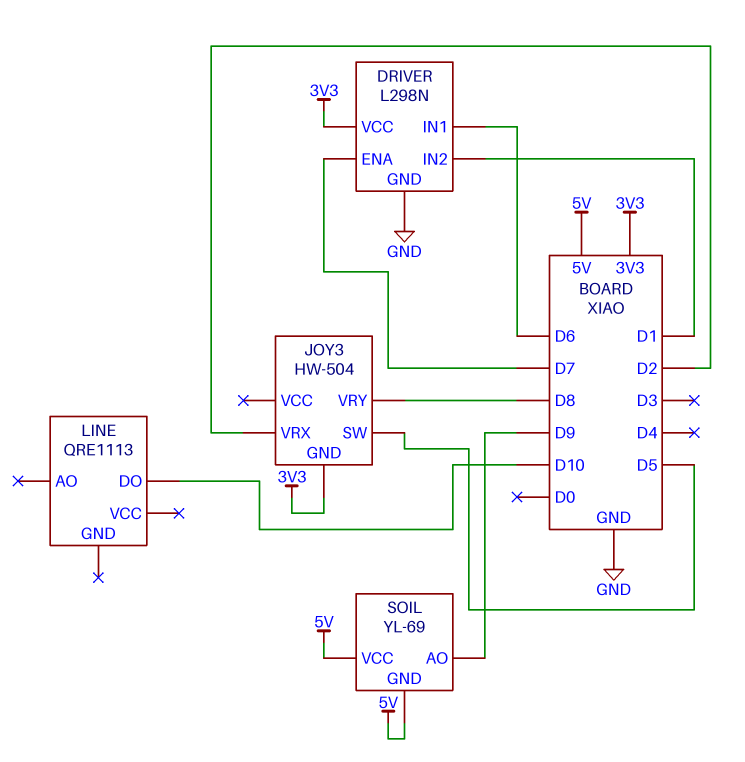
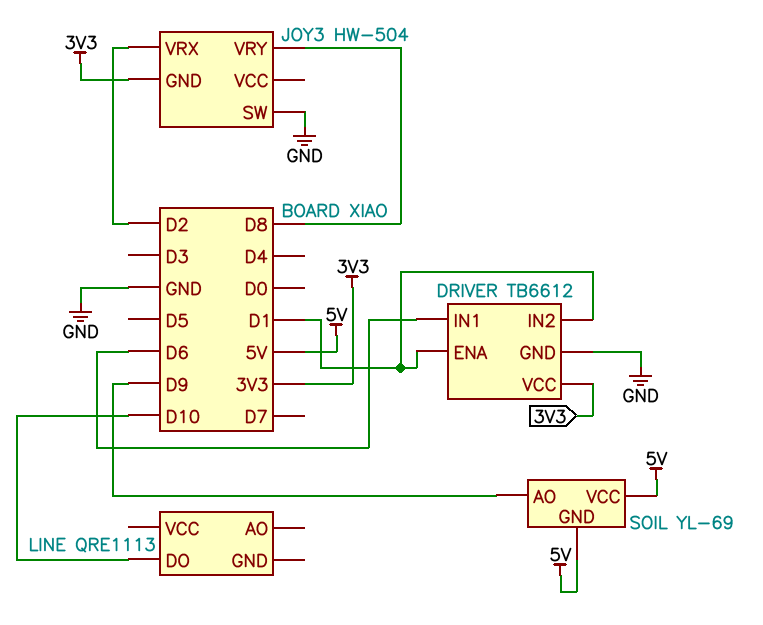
DRIVER: L298N -> TB6612
DRIVER pin ENA: D7 -> D1
JOY3 pin SW: D5 -> GND

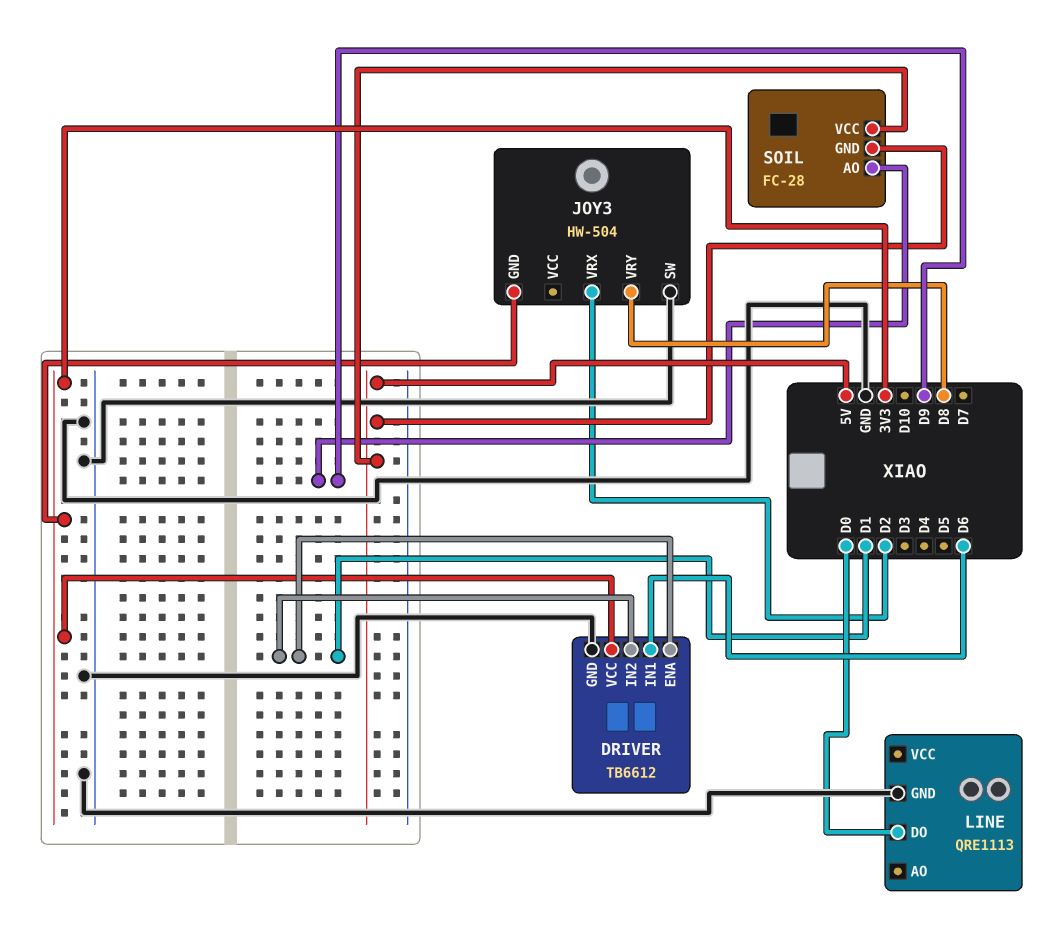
LINE pin DO: D10 -> D0
LINE pin GND: none -> GND
SOIL: YL-69 -> FC-28

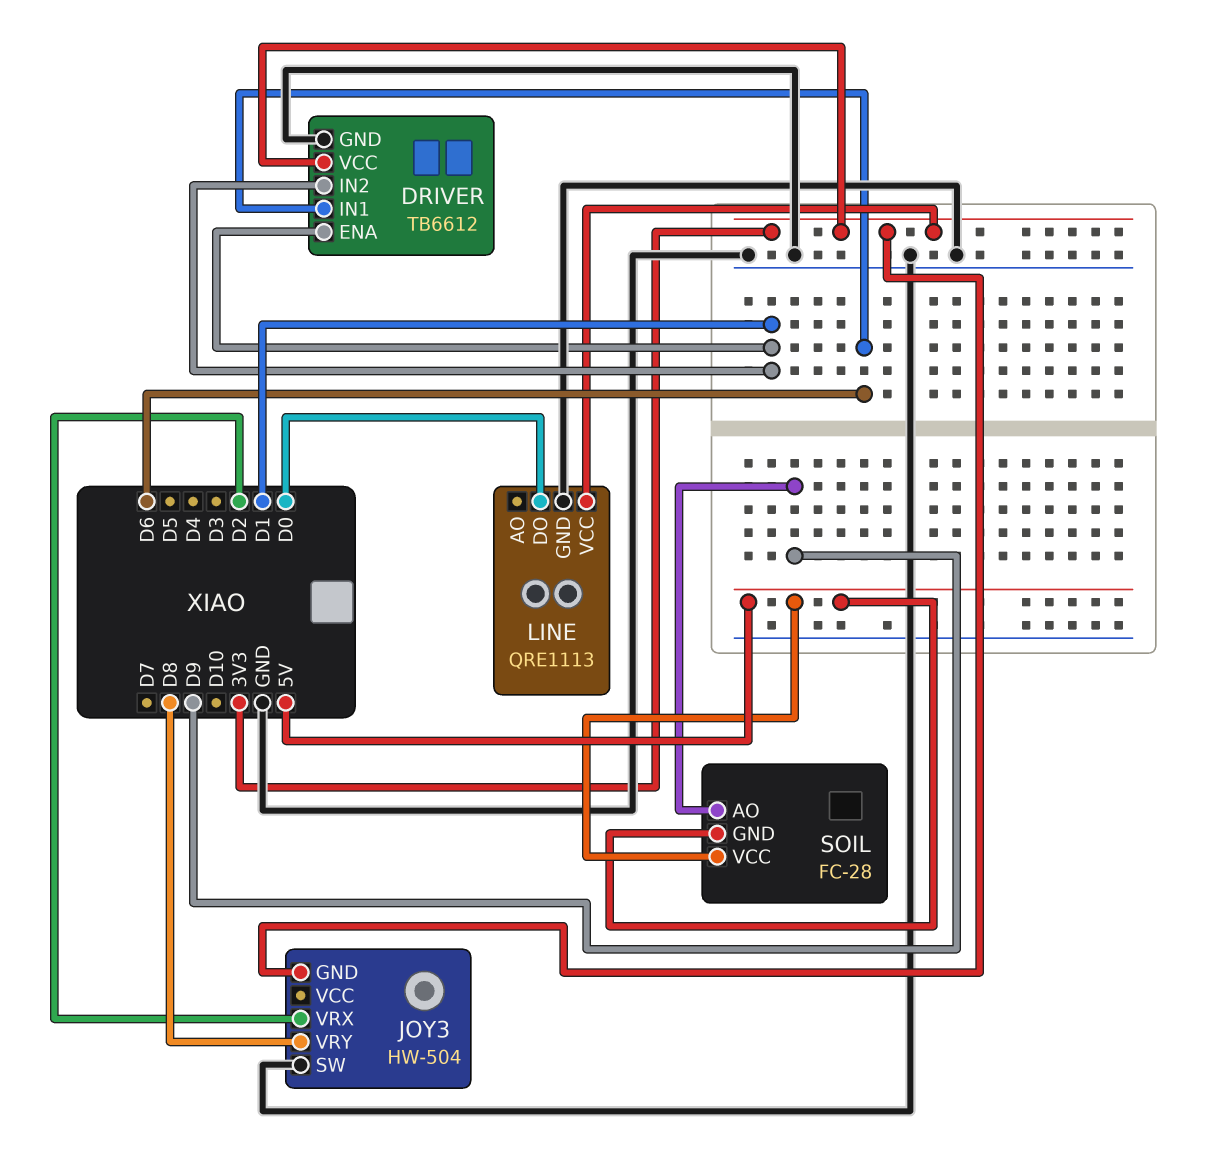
LINE pin VCC: none -> 3V3

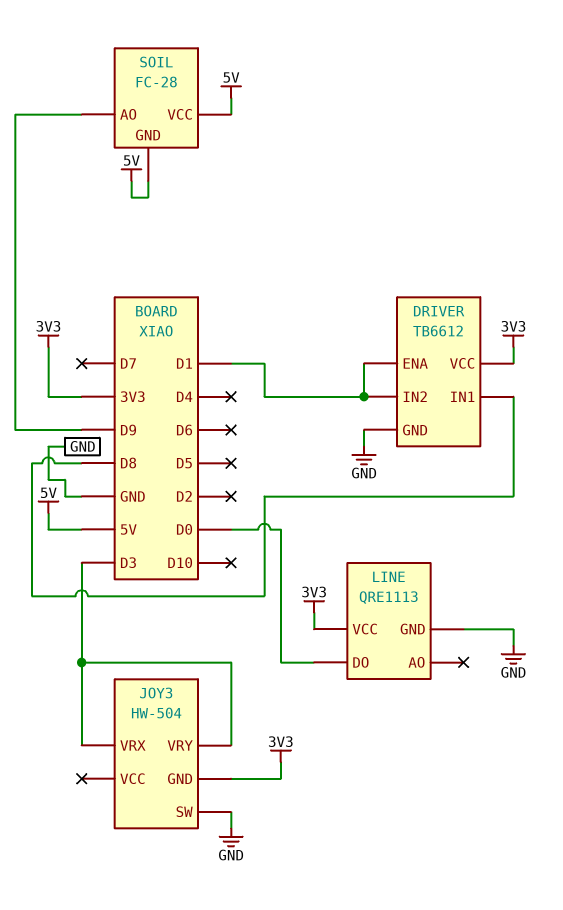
DRIVER pin IN1: D6 -> D8
JOY3 pin VRX: D2 -> D3
JOY3 pin VRY: D8 -> D3

